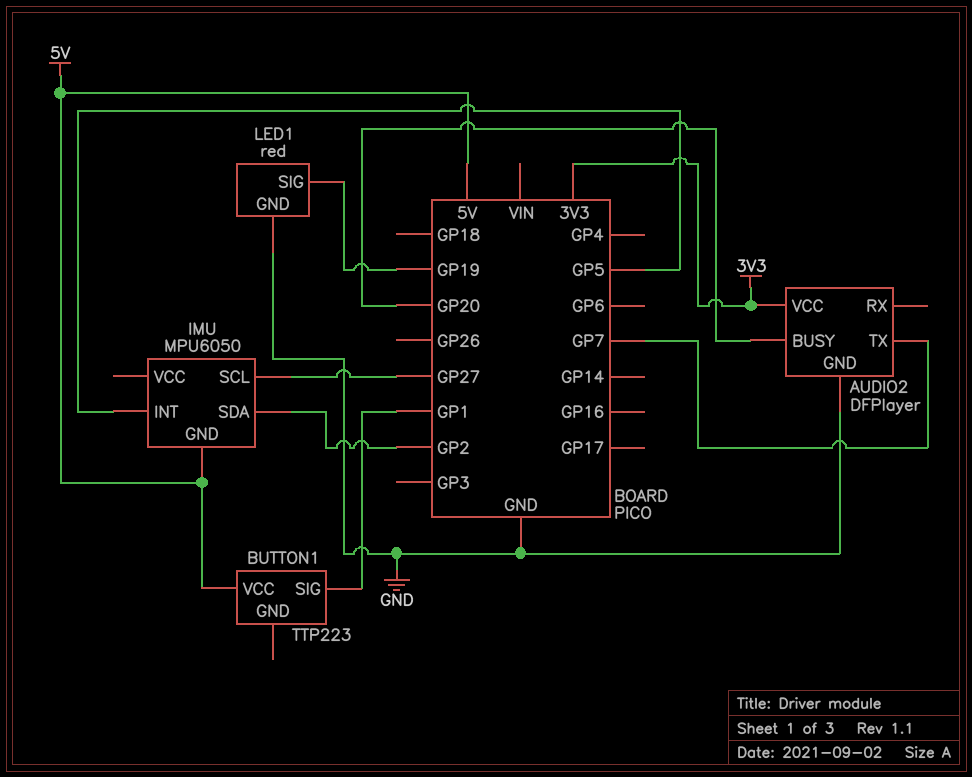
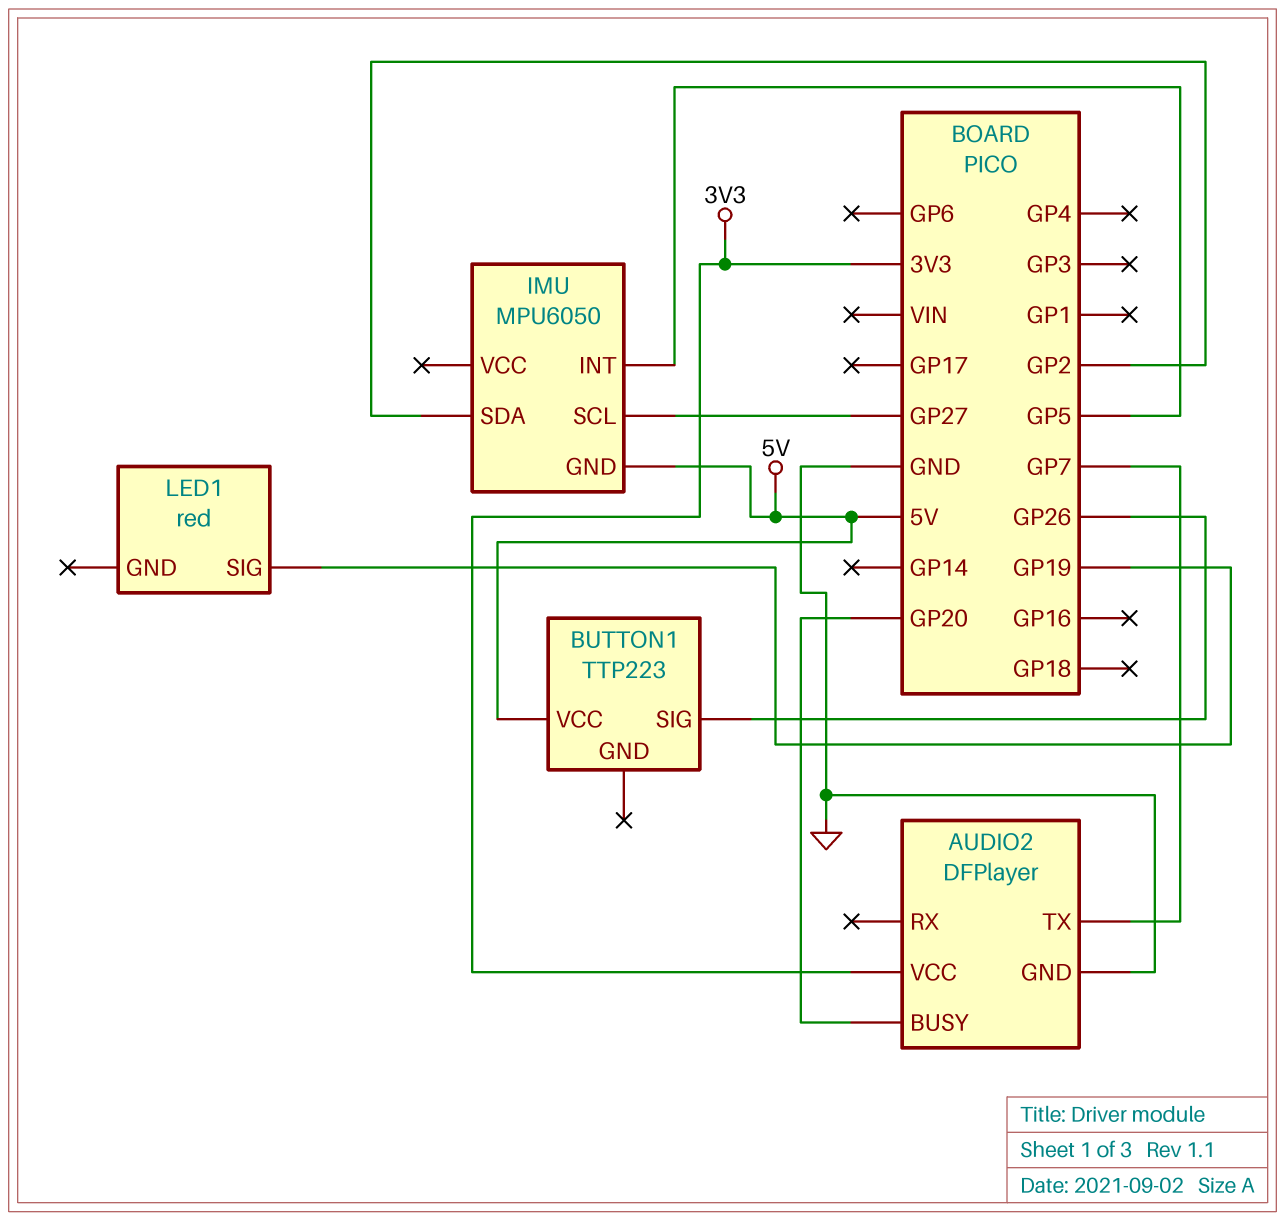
BUTTON1 pin SIG: GP1 -> GP26
LED1 pin GND: GND -> none

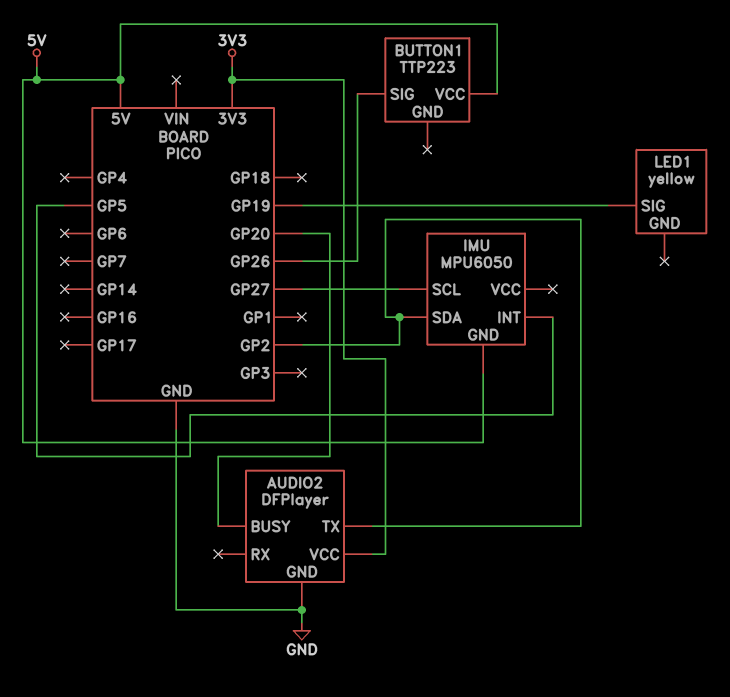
AUDIO2 pin TX: GP7 -> GP2
LED1: red -> yellow

